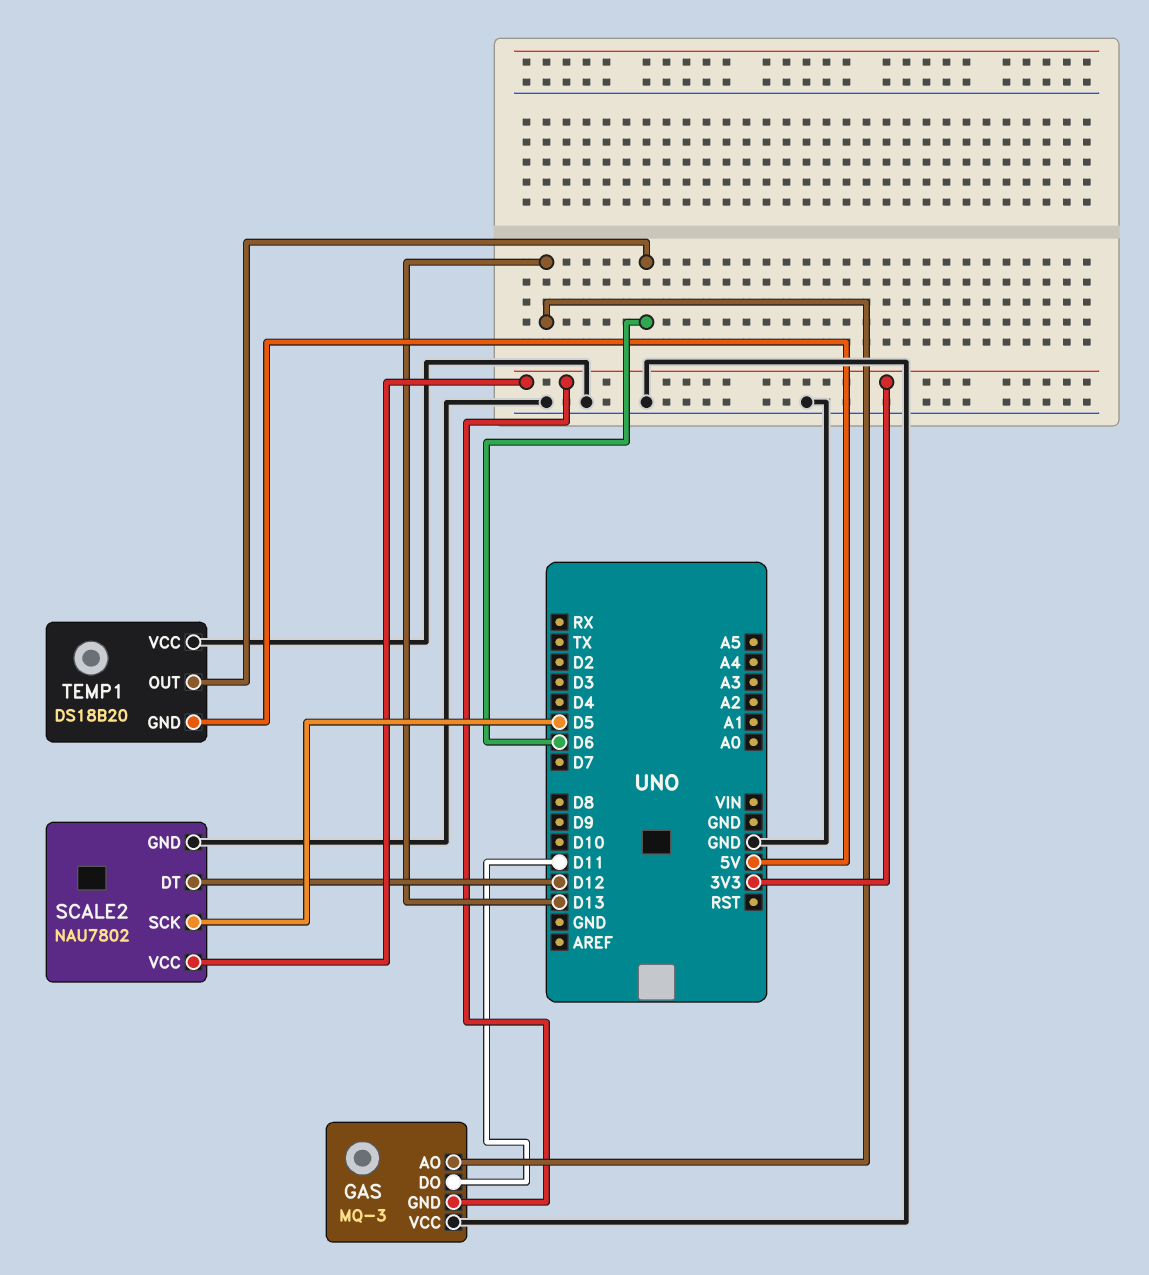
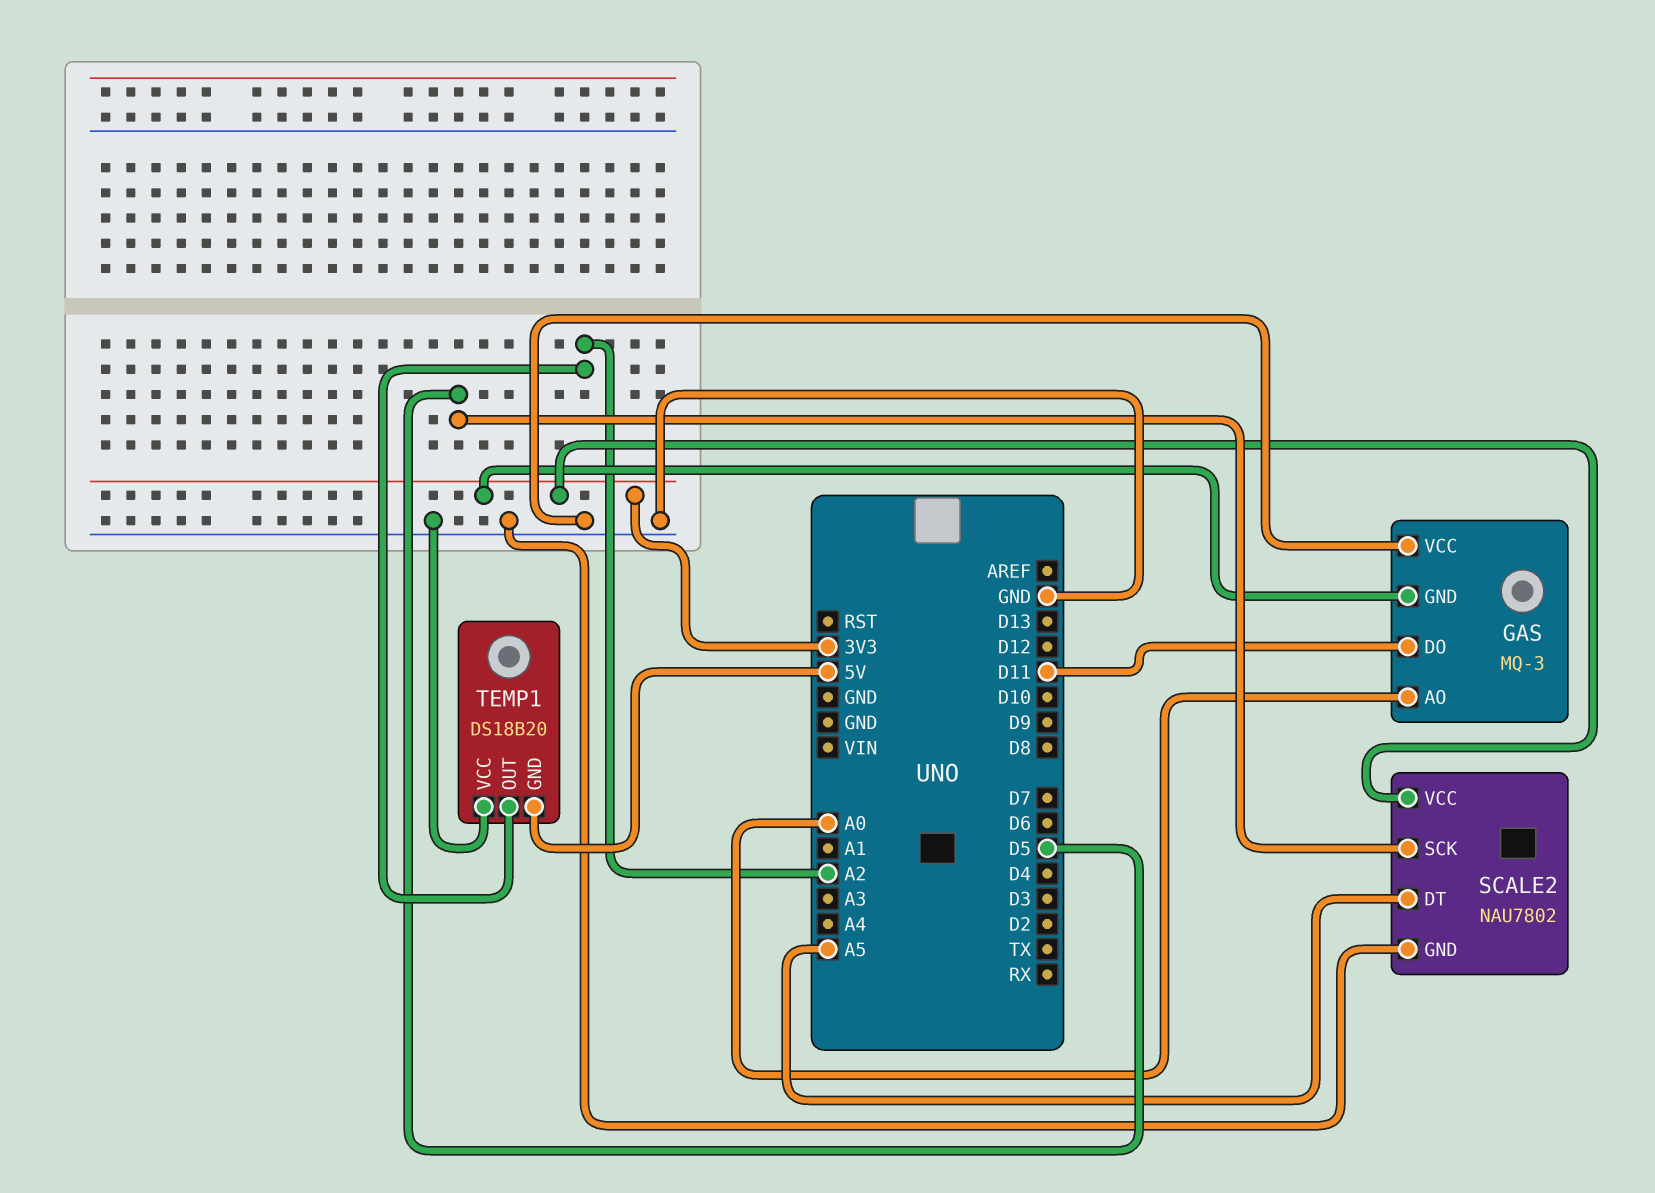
GAS pin AO: D13 -> A0
SCALE2 pin DT: D12 -> A5
TEMP1 pin OUT: D6 -> A2

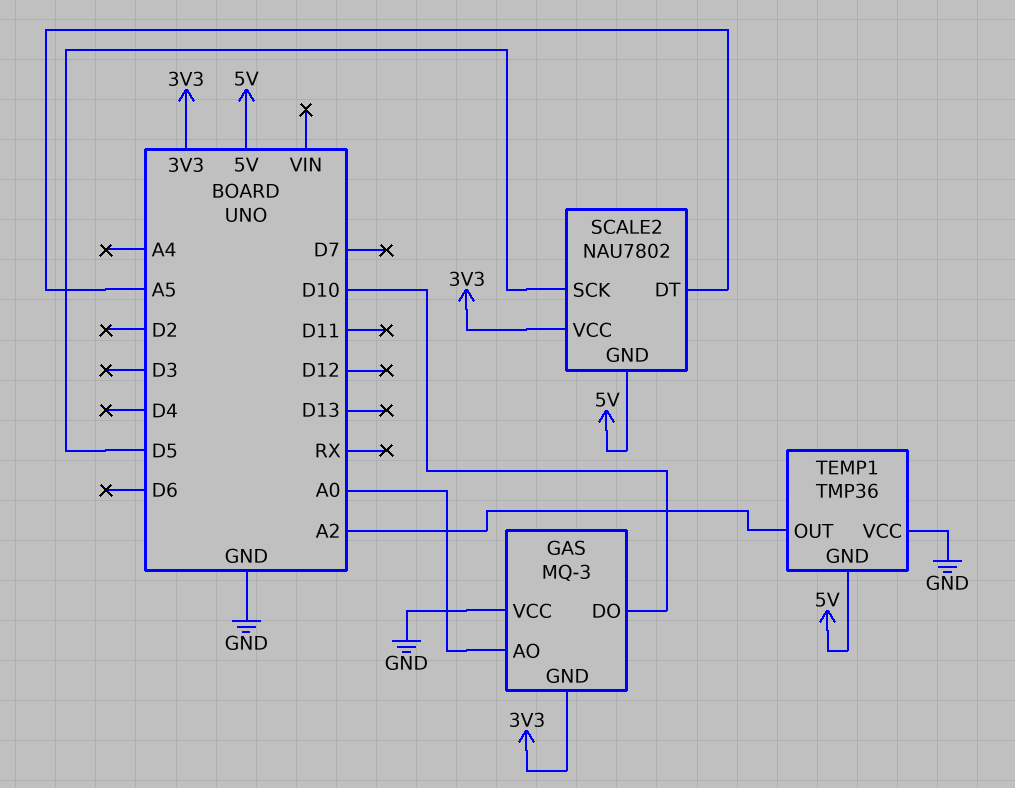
GAS pin DO: D11 -> D10
SCALE2 pin GND: GND -> 5V
TEMP1: DS18B20 -> TMP36

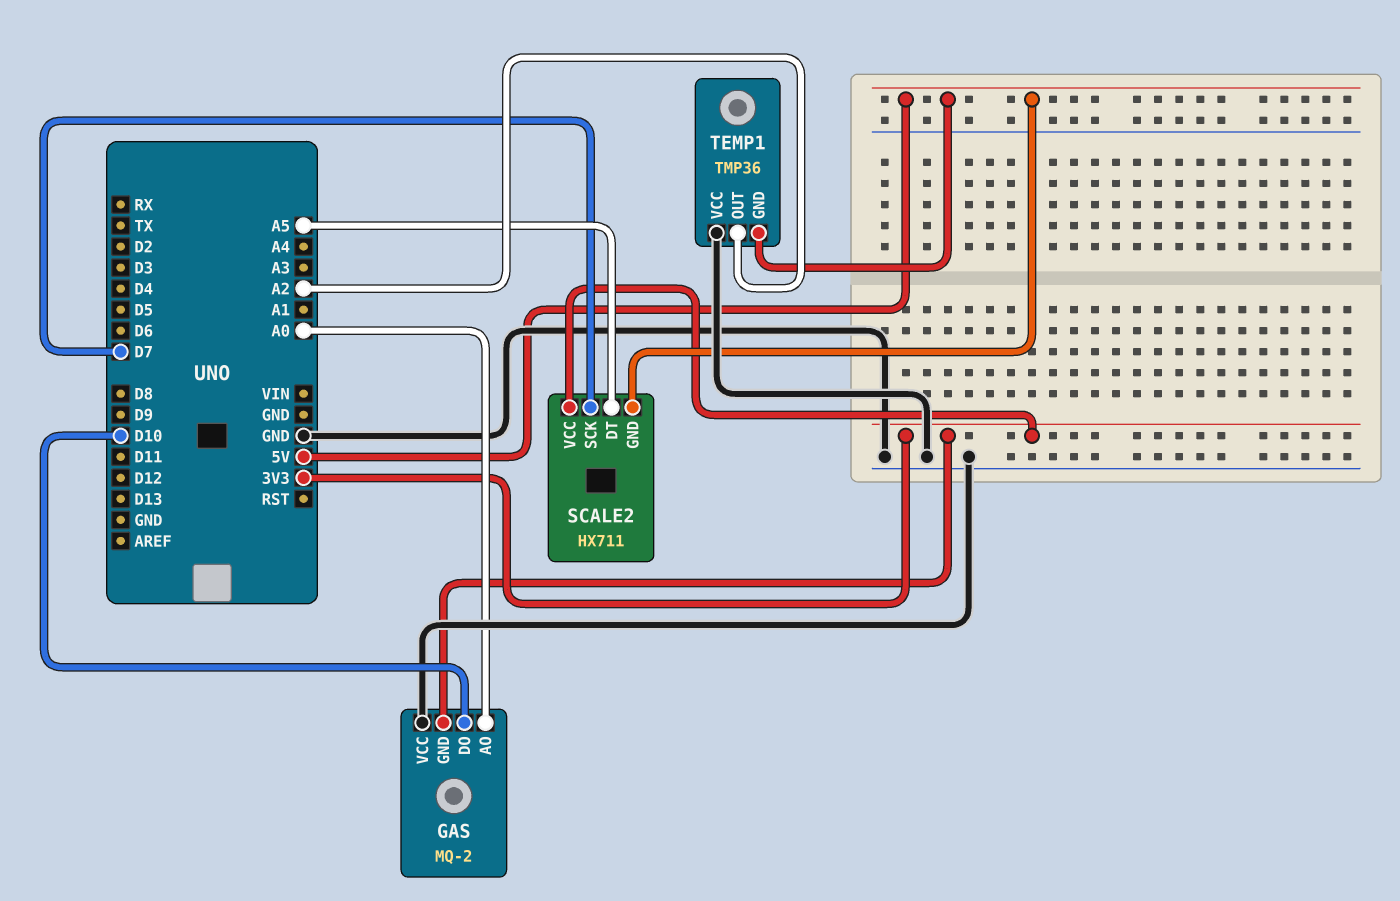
GAS: MQ-3 -> MQ-2
SCALE2: NAU7802 -> HX711
SCALE2 pin SCK: D5 -> D7

